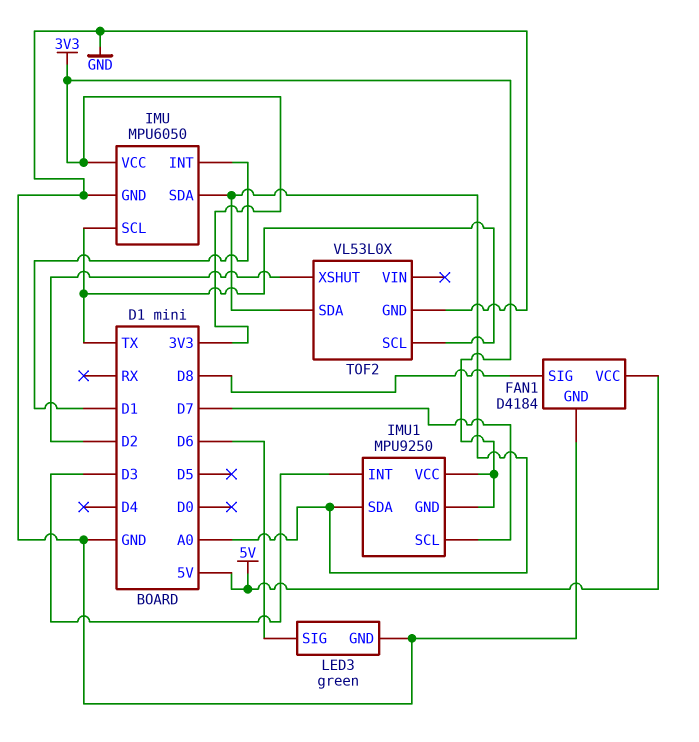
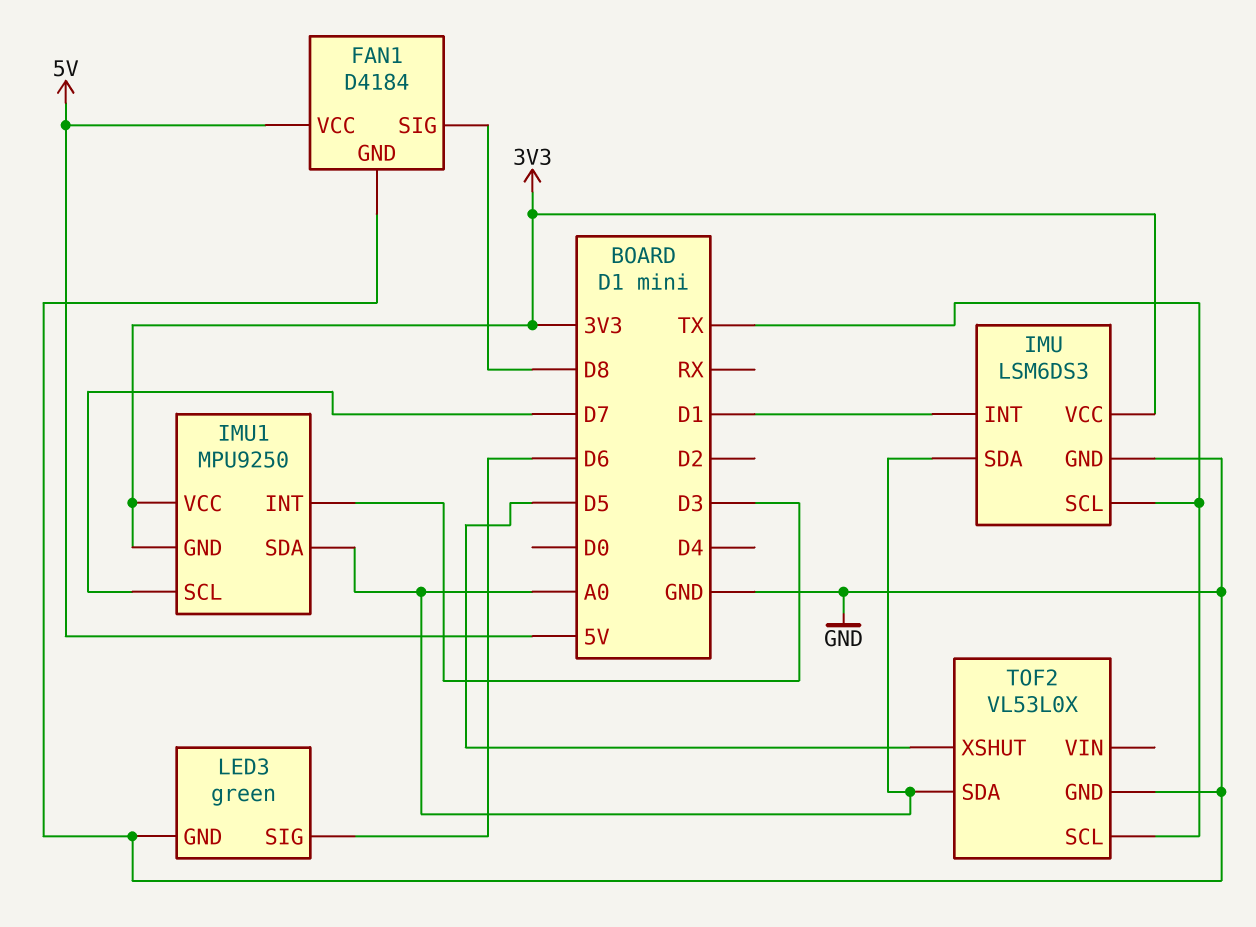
IMU: MPU6050 -> LSM6DS3
TOF2 pin XSHUT: D2 -> D5

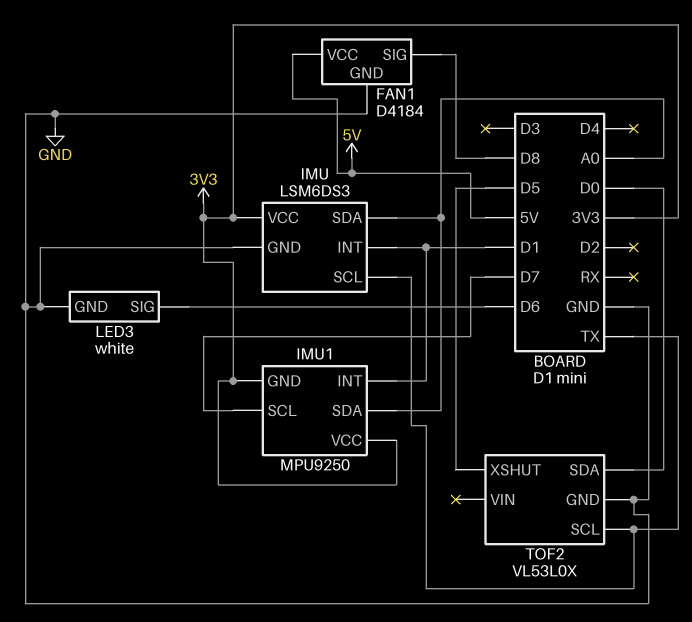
IMU1 pin INT: D3 -> D1
LED3: green -> white
TOF2 pin SDA: A0 -> D0

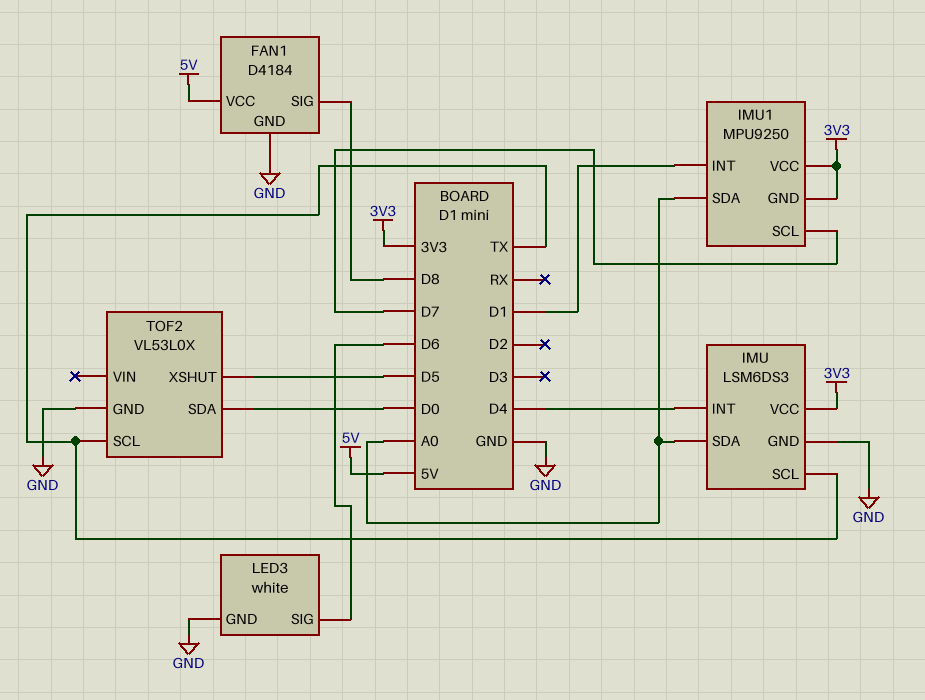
IMU pin INT: D1 -> D4

